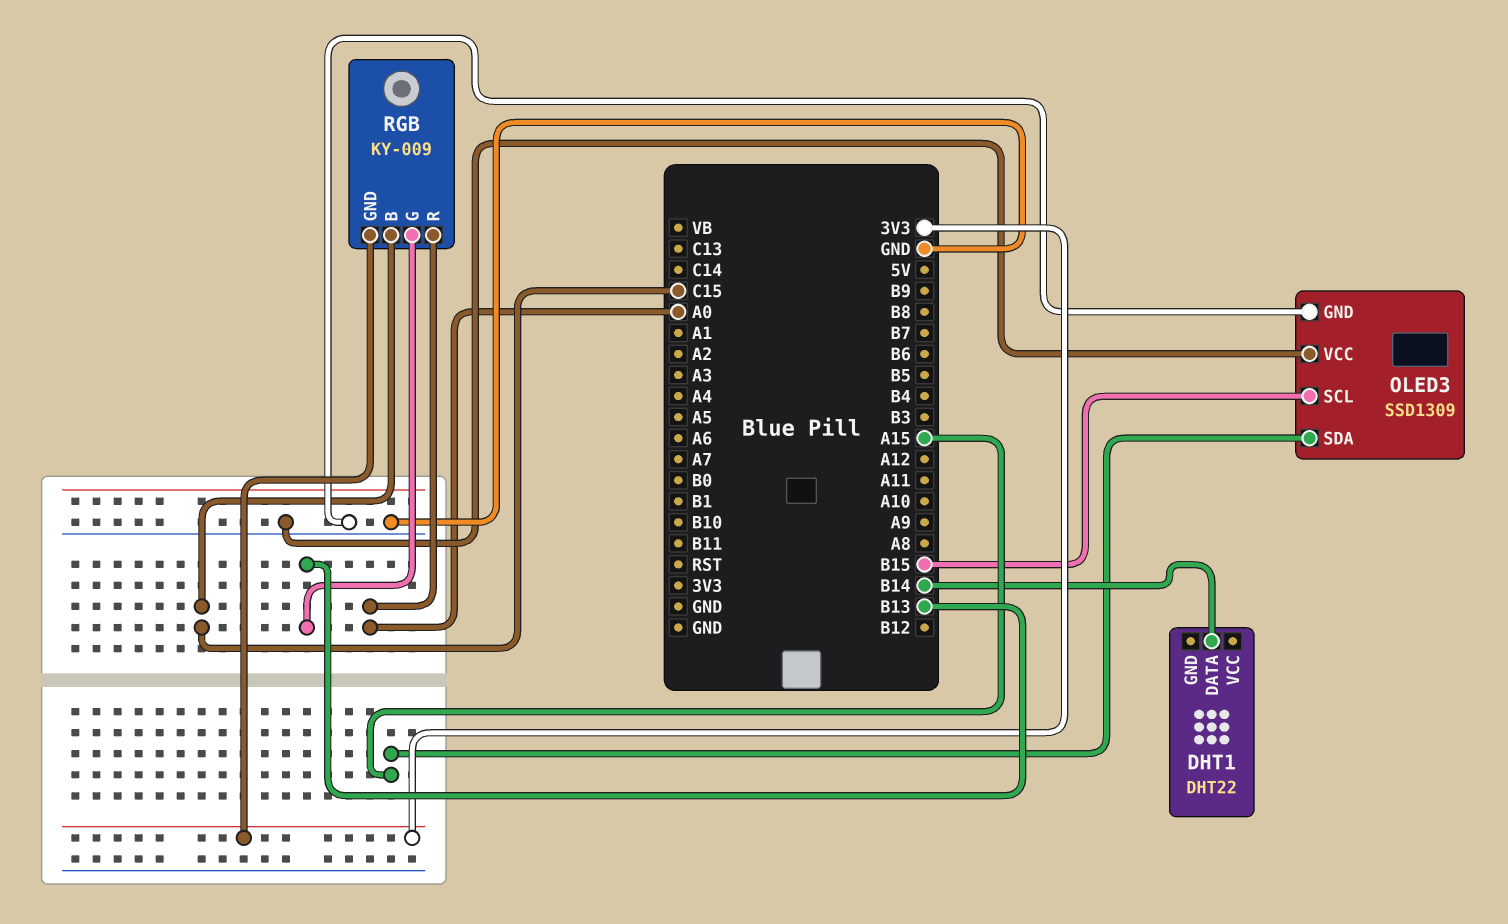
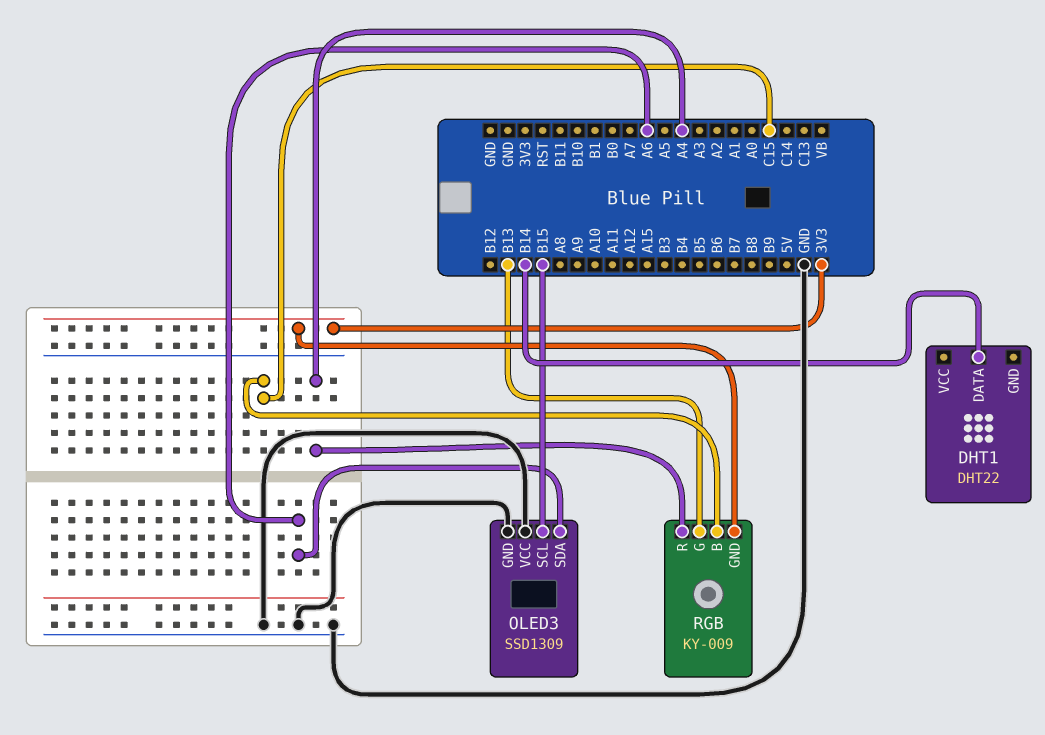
OLED3 pin SDA: A15 -> A6
RGB pin R: A0 -> A4

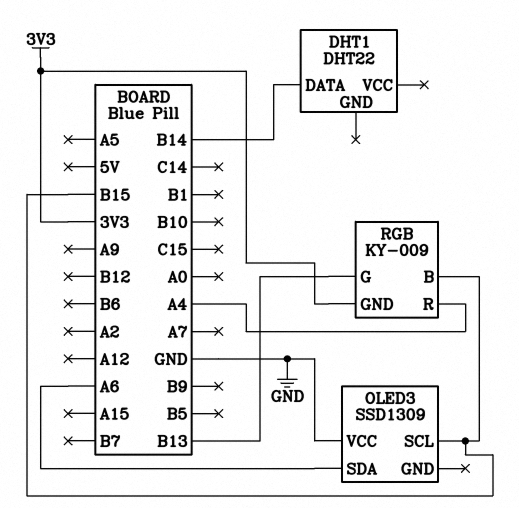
OLED3 pin GND: GND -> none
RGB pin B: C15 -> B15

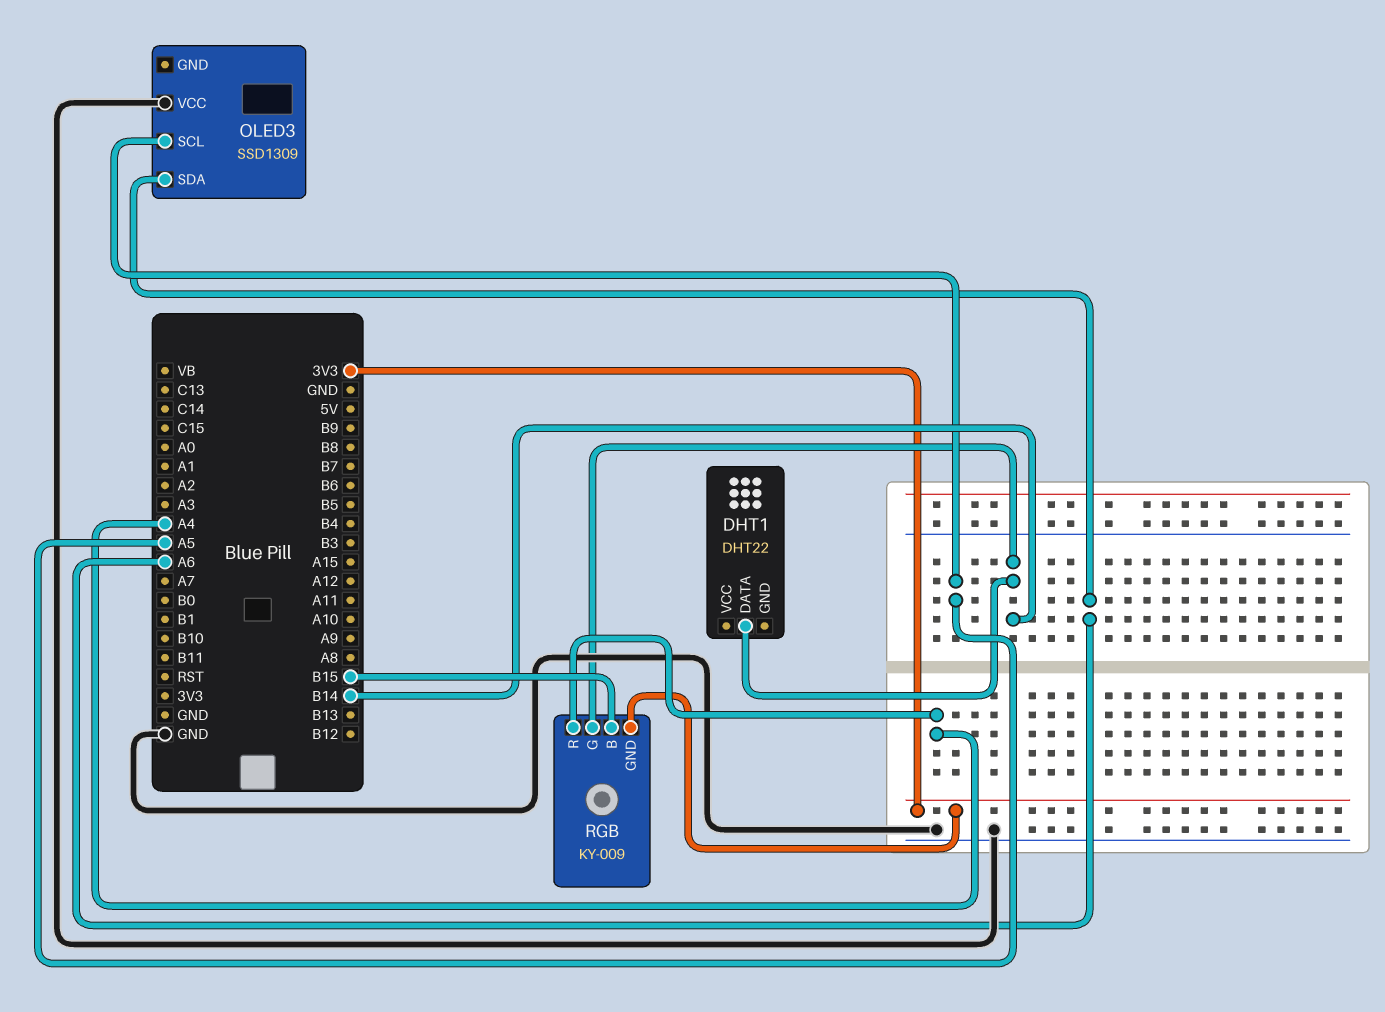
OLED3 pin SCL: B15 -> A5
RGB pin G: B13 -> B14

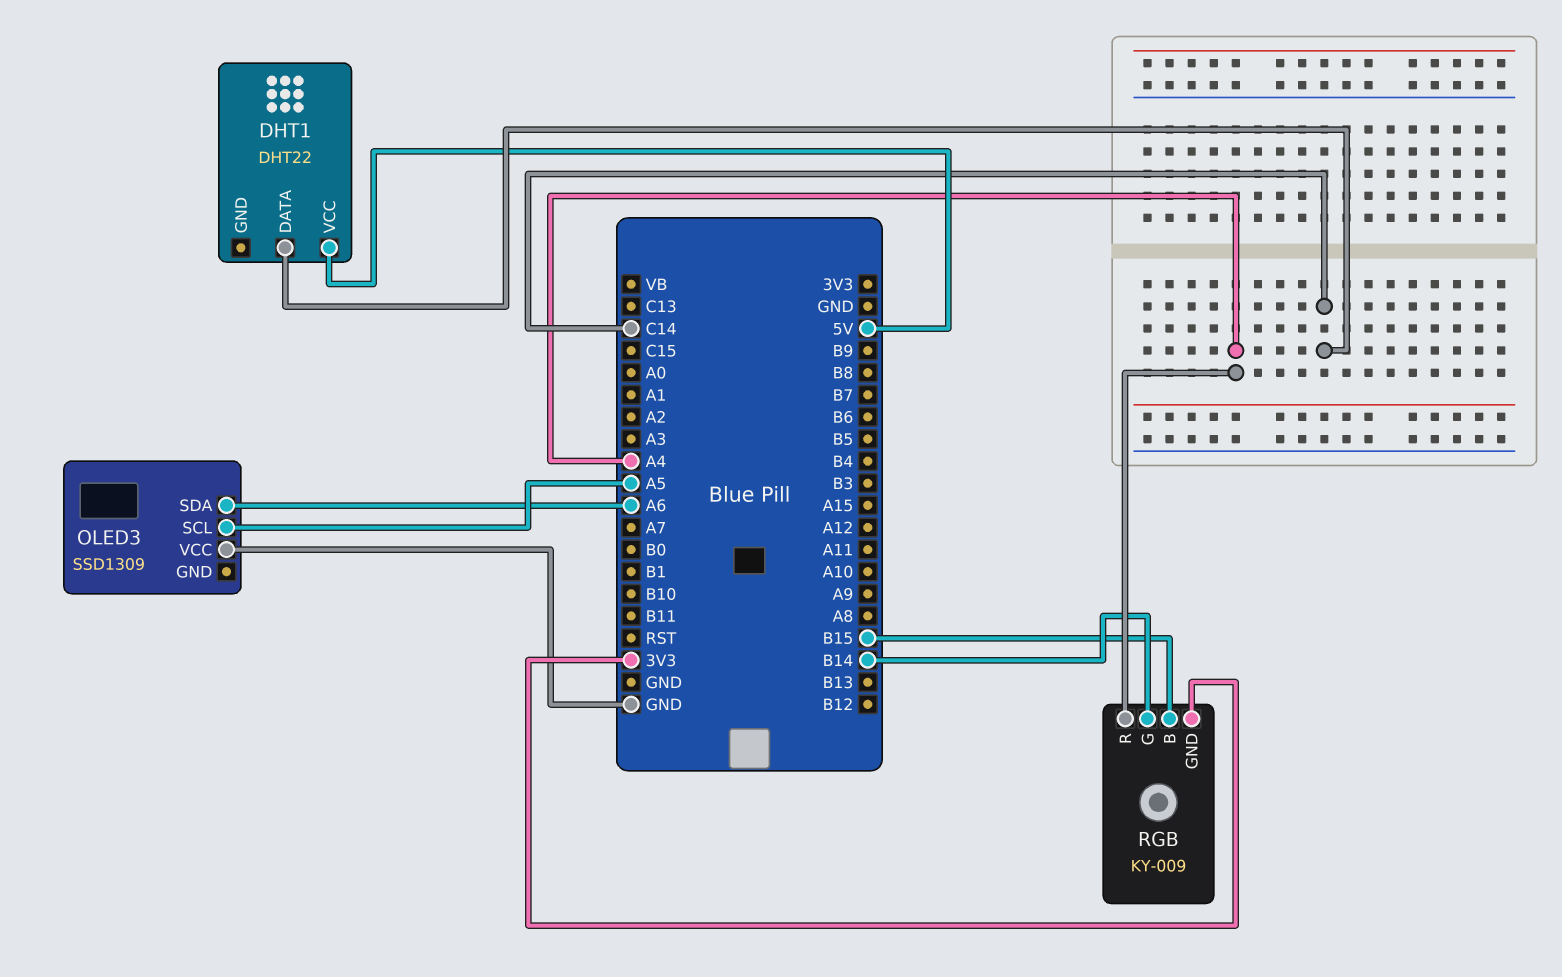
DHT1 pin DATA: B14 -> C14
DHT1 pin VCC: none -> 5V

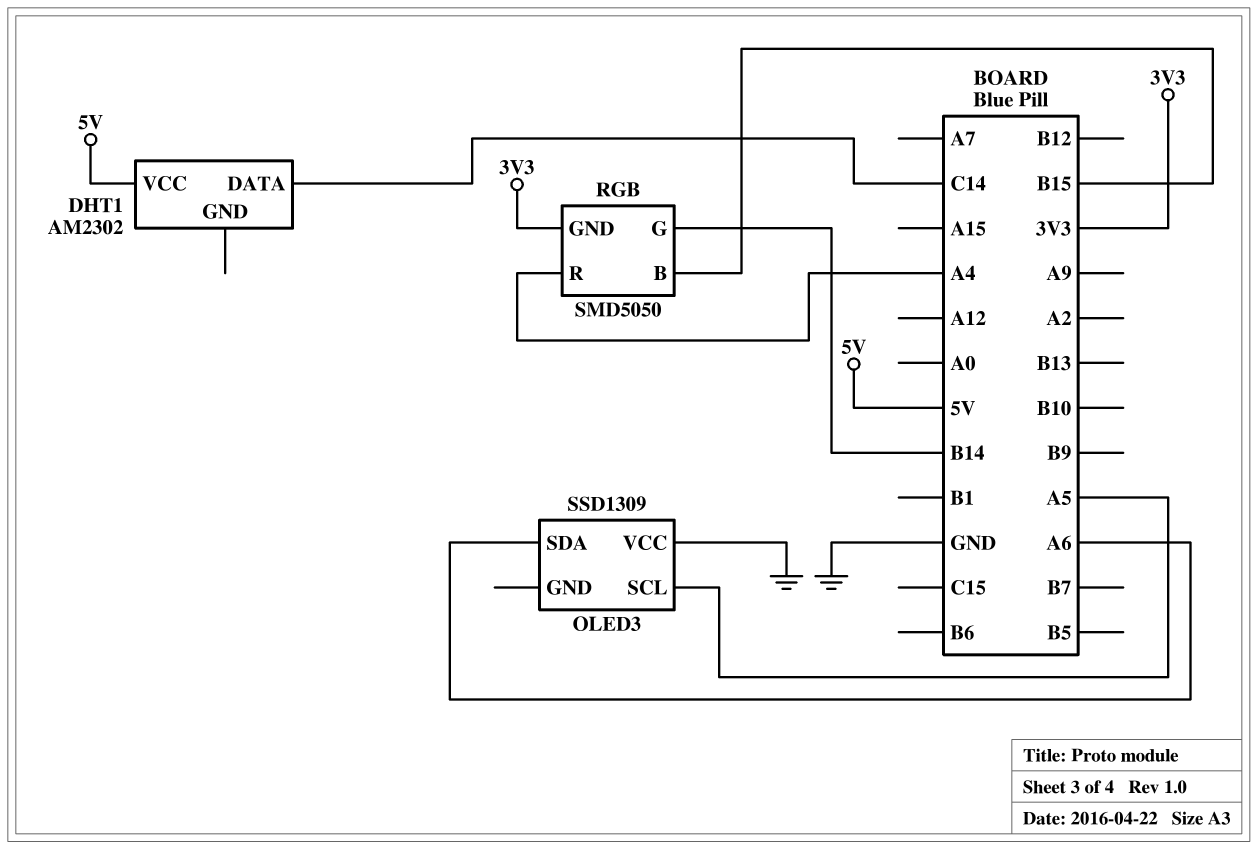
DHT1: DHT22 -> AM2302
RGB: KY-009 -> SMD5050

